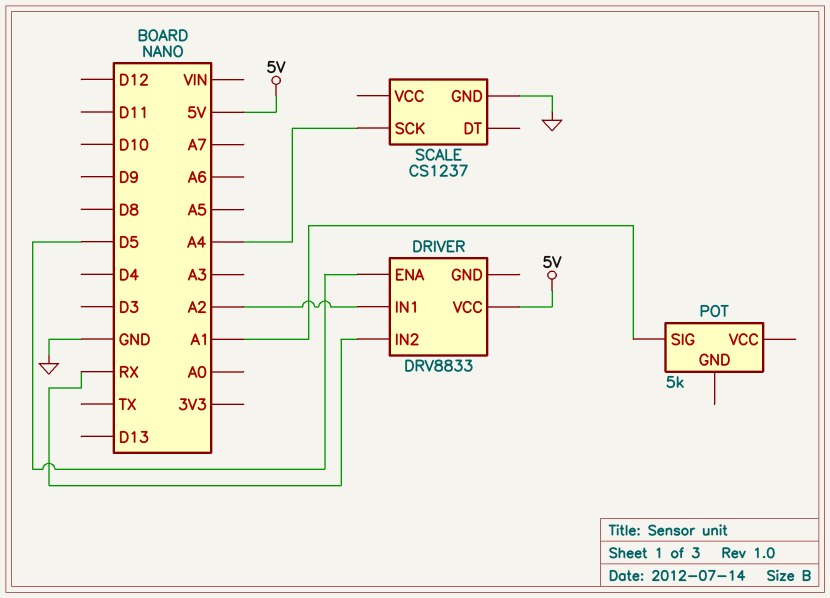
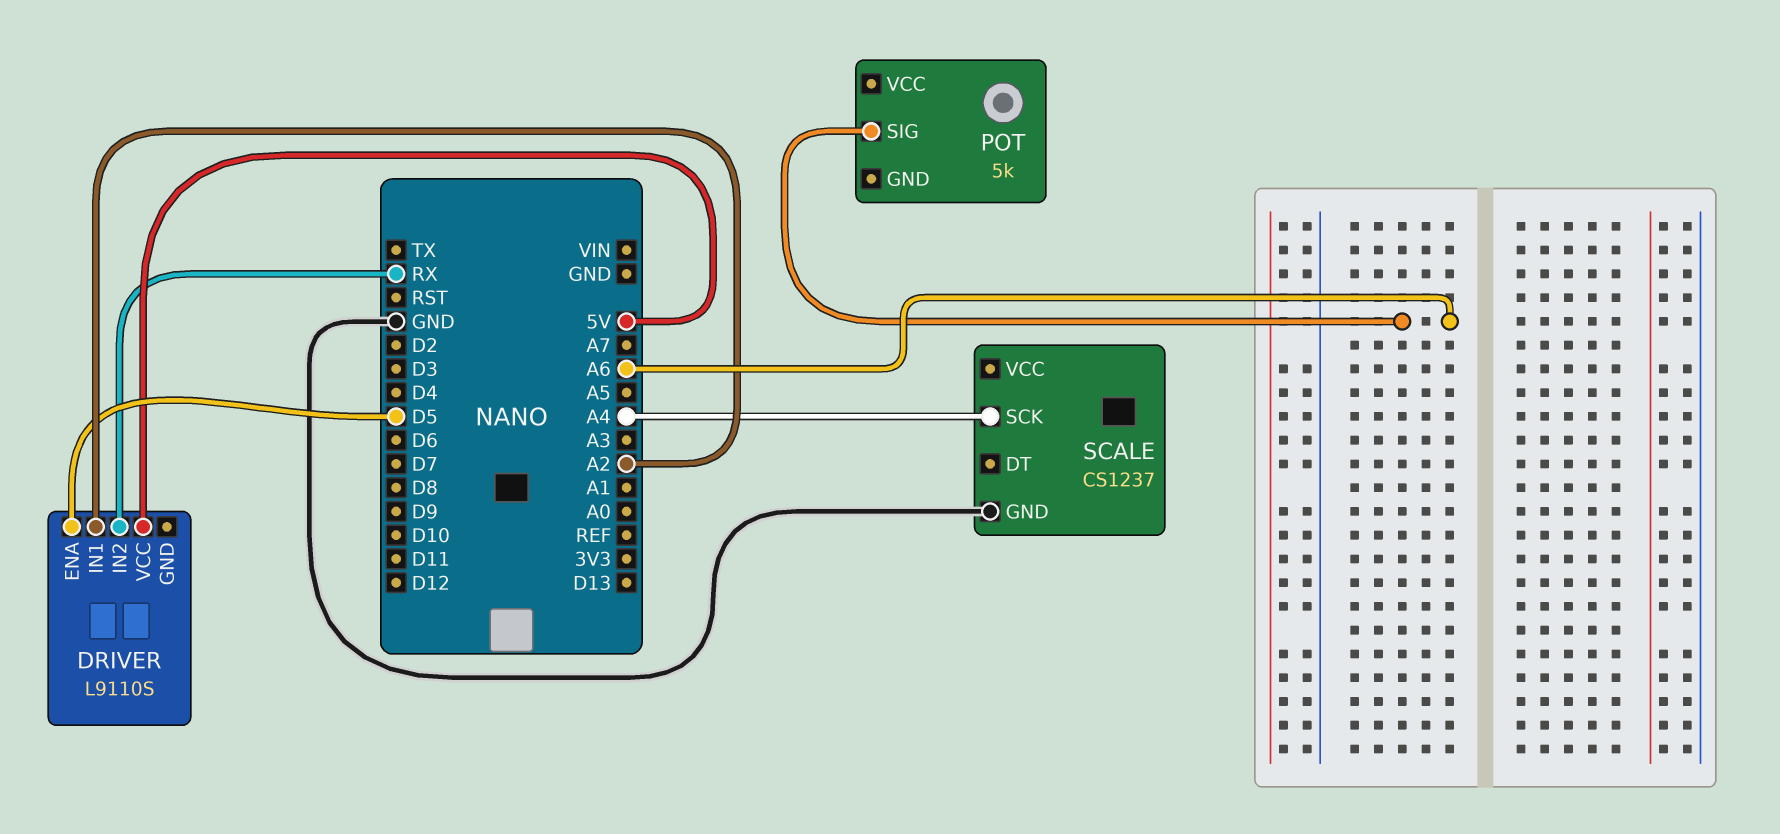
DRIVER: DRV8833 -> L9110S
POT pin SIG: A1 -> A6

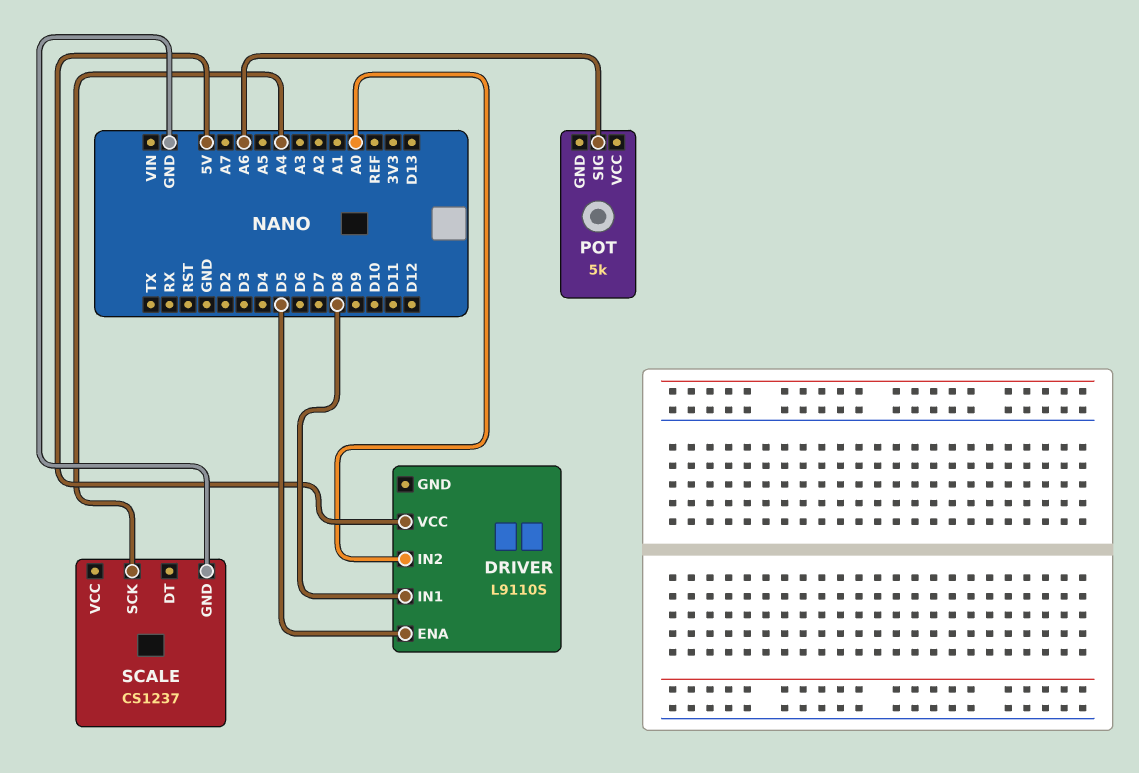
DRIVER pin IN1: A2 -> D8
DRIVER pin IN2: RX -> A0

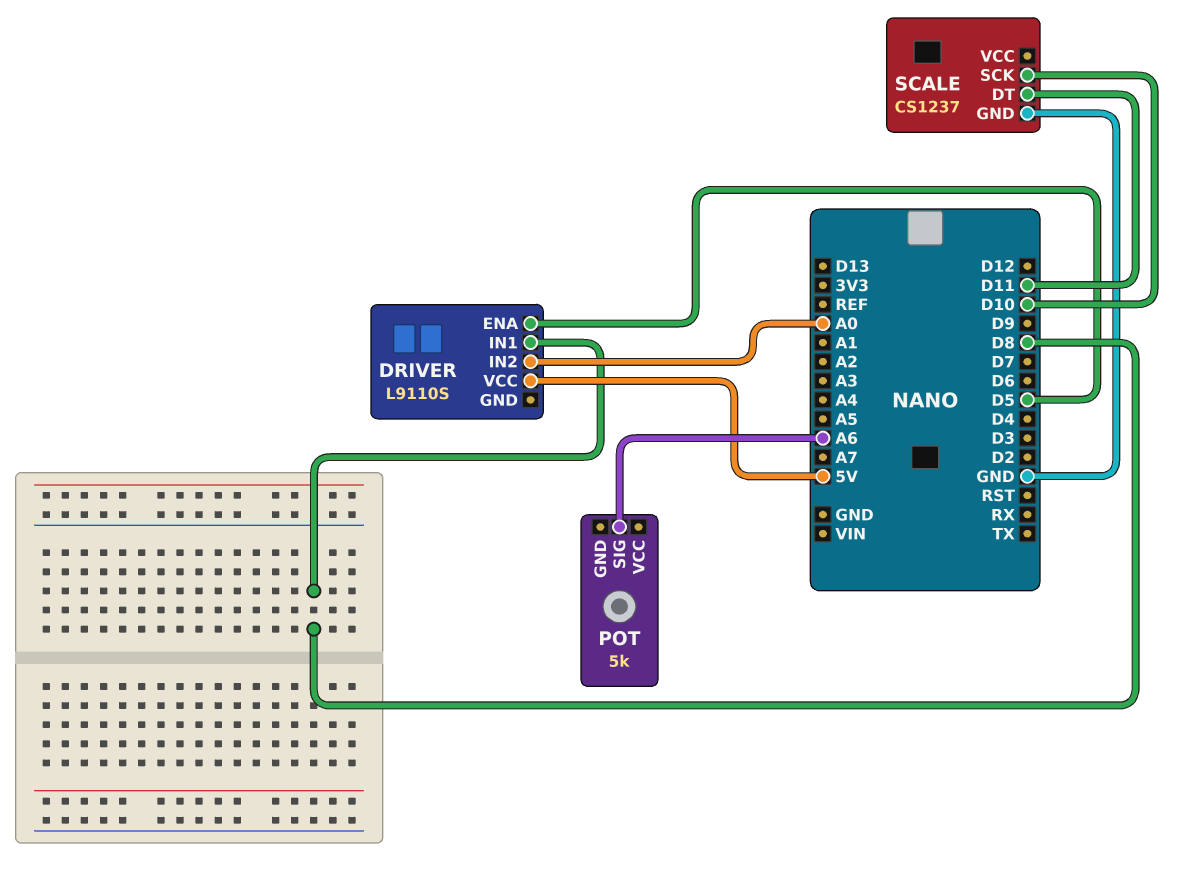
SCALE pin DT: none -> D11
SCALE pin SCK: A4 -> D10

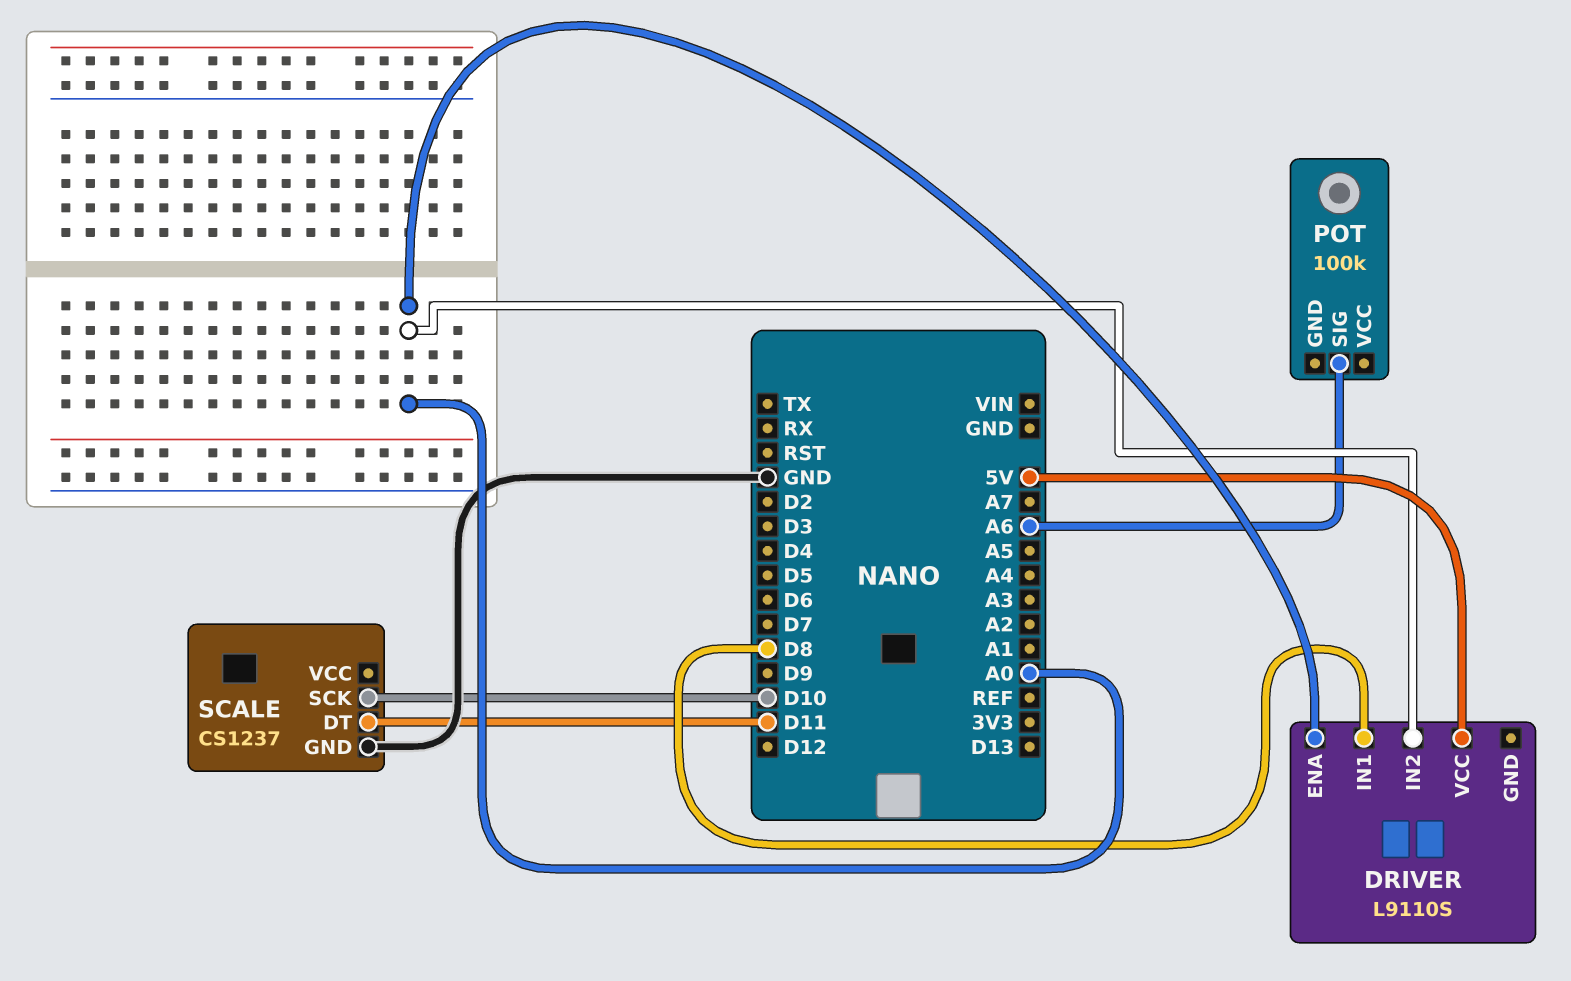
DRIVER pin ENA: D5 -> A0
POT: 5k -> 100k

